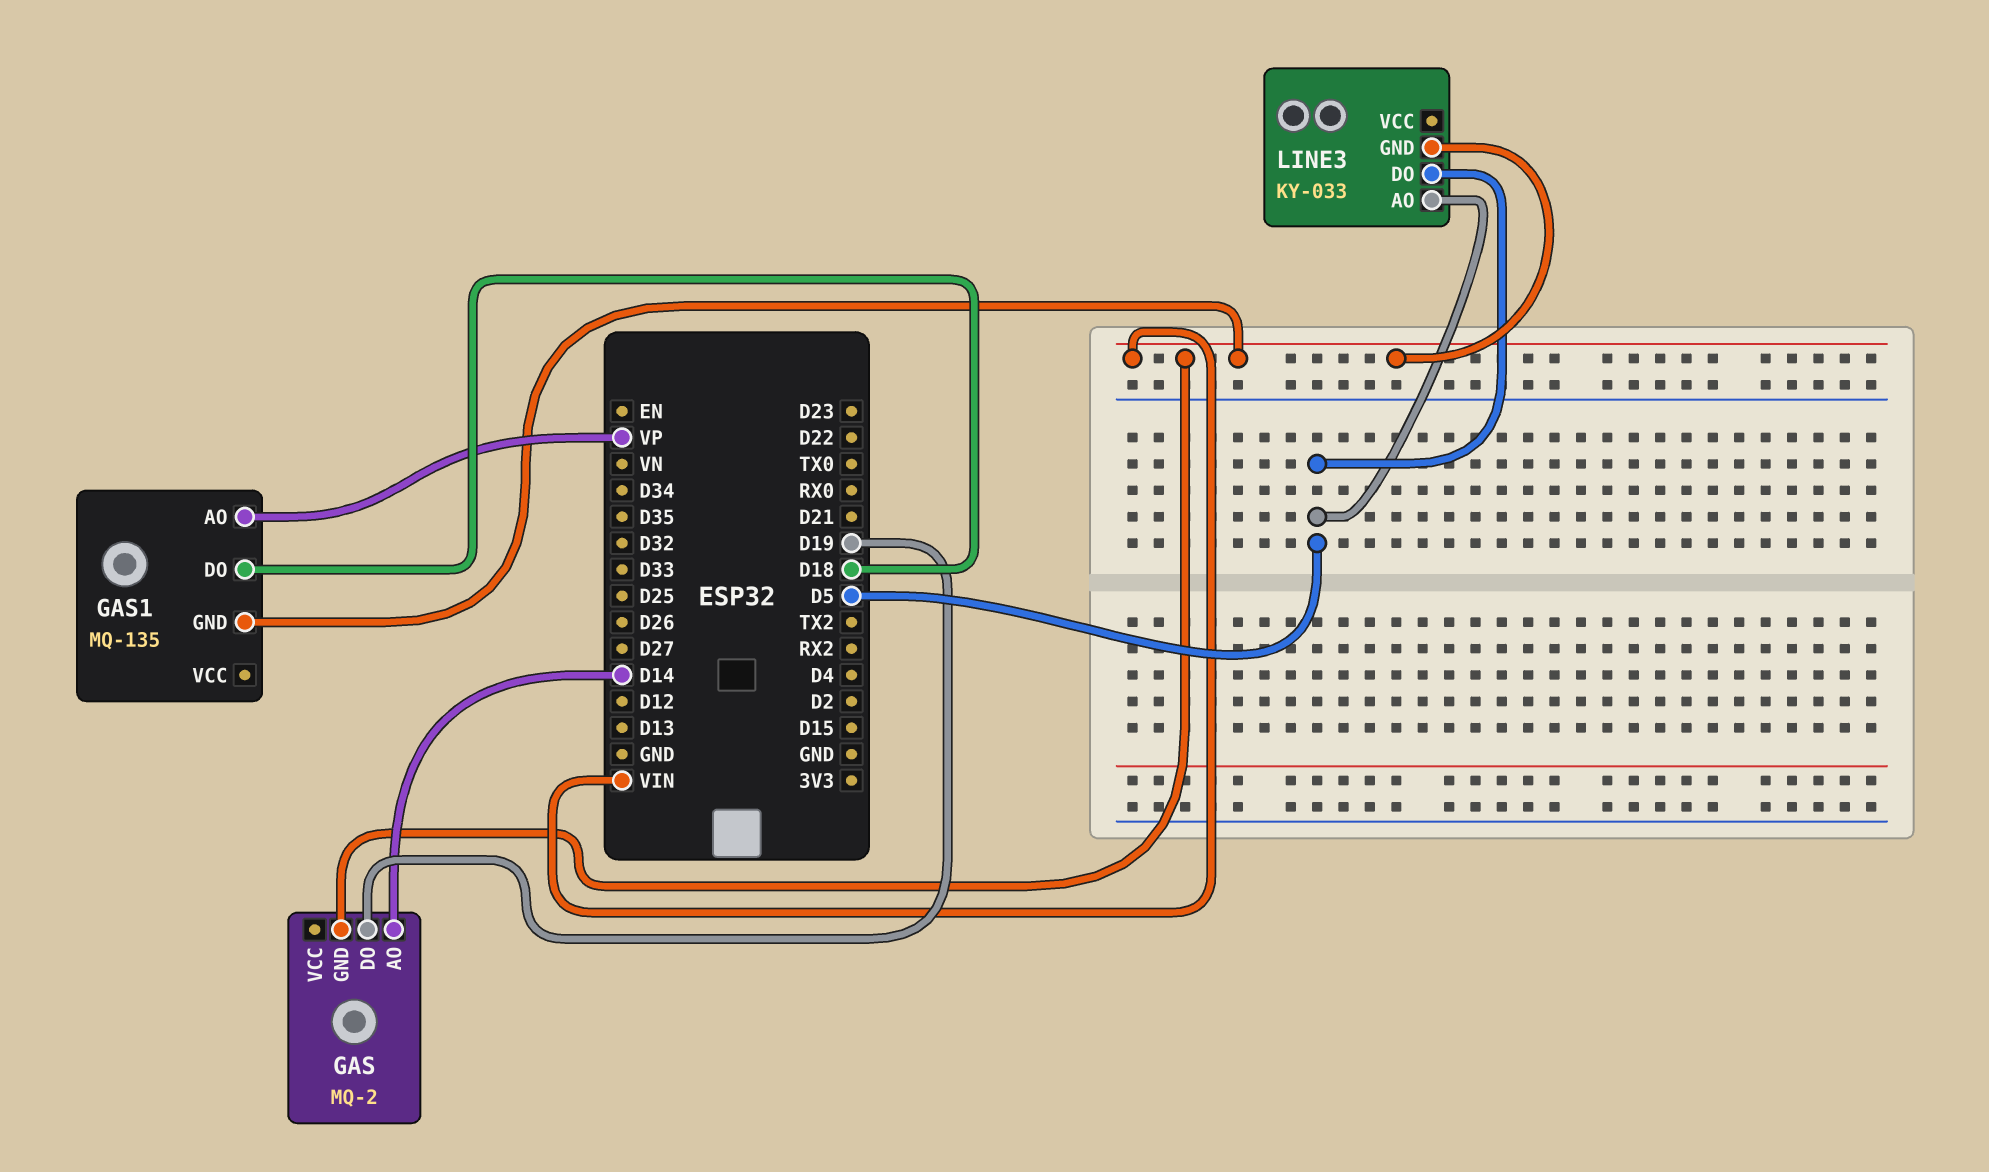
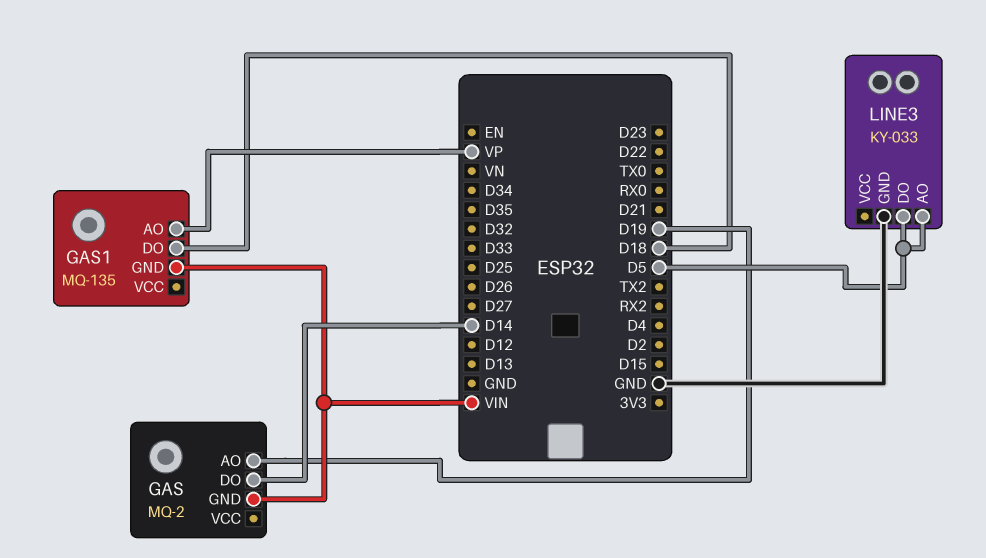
GAS pin AO: D14 -> D19
GAS pin DO: D19 -> D14
LINE3 pin GND: VIN -> GND

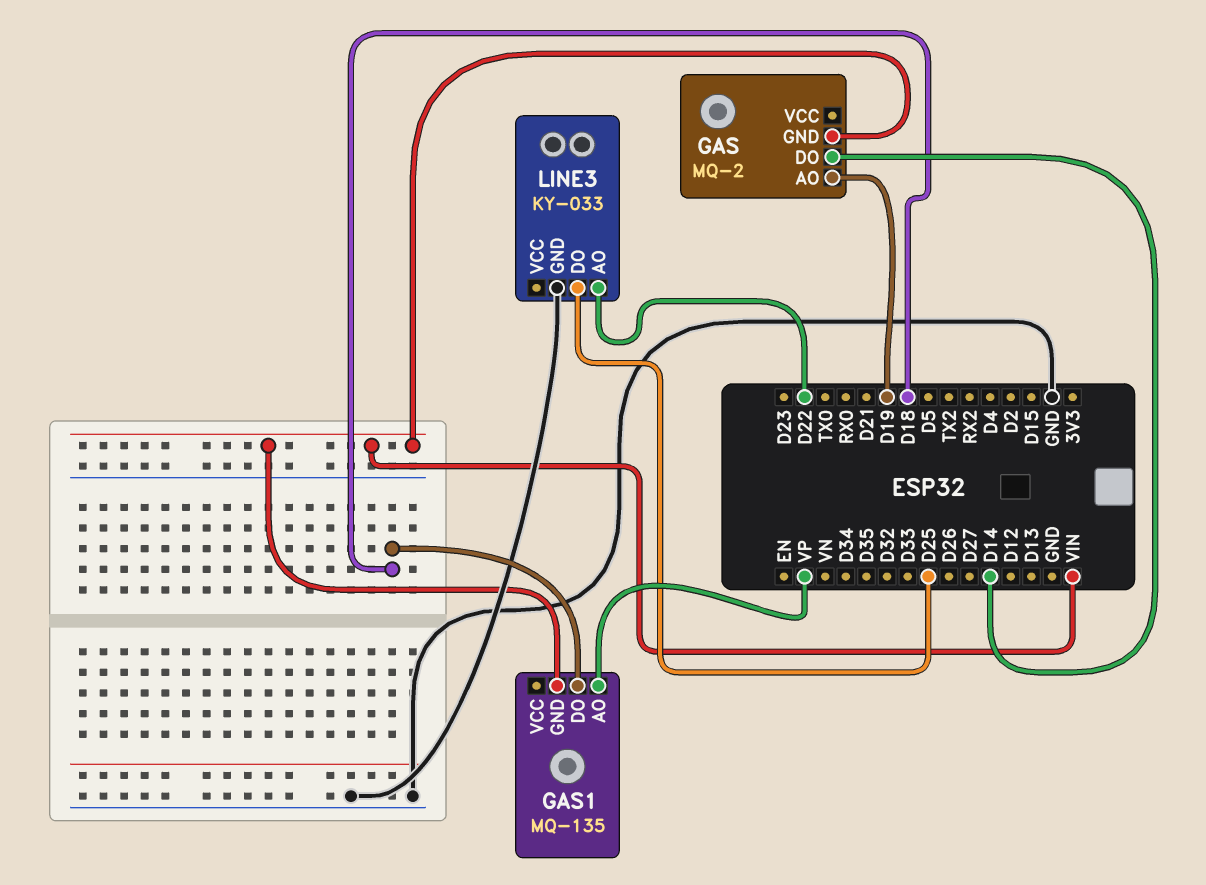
LINE3 pin AO: D5 -> D22
LINE3 pin DO: D5 -> D25

